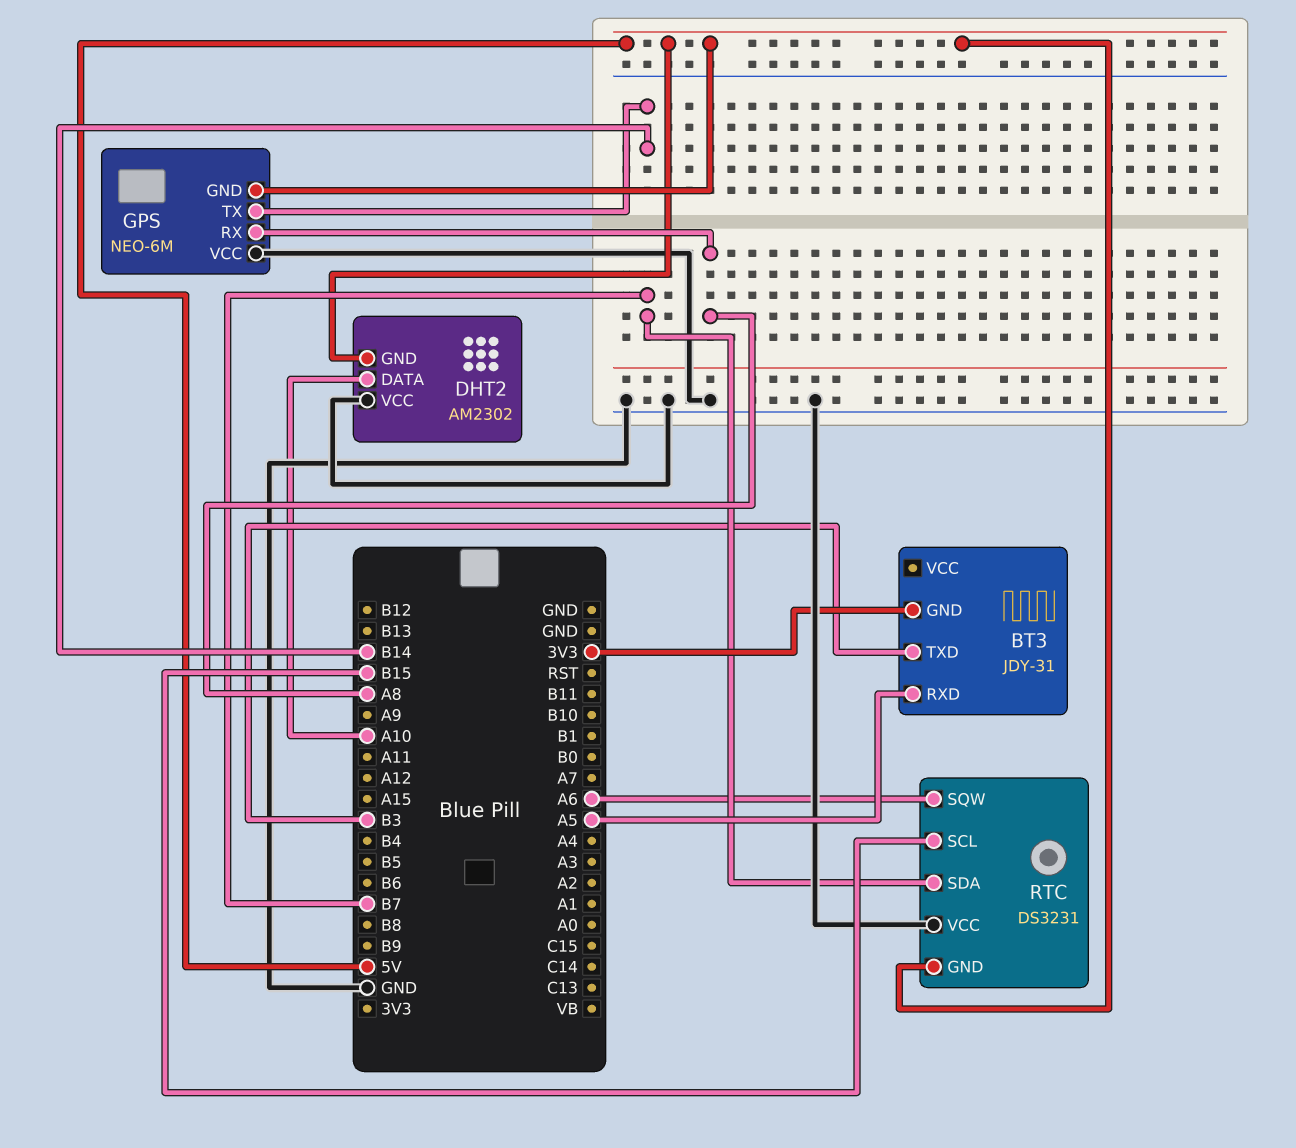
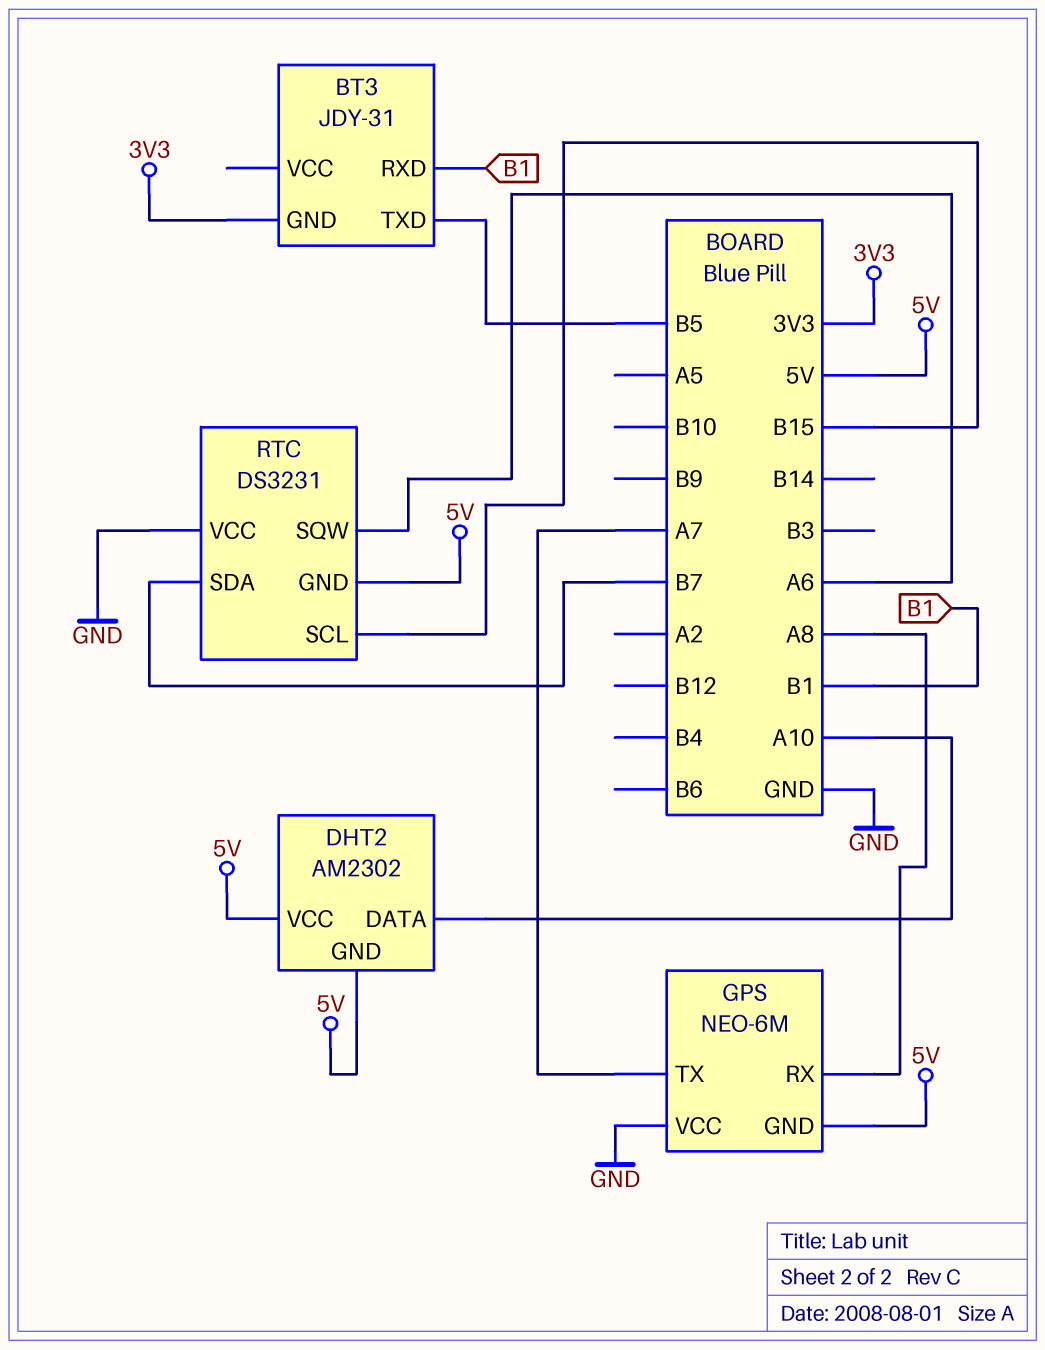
BT3 pin RXD: A5 -> B1
BT3 pin TXD: B3 -> B5
DHT2 pin VCC: GND -> 5V
GPS pin TX: B14 -> A7

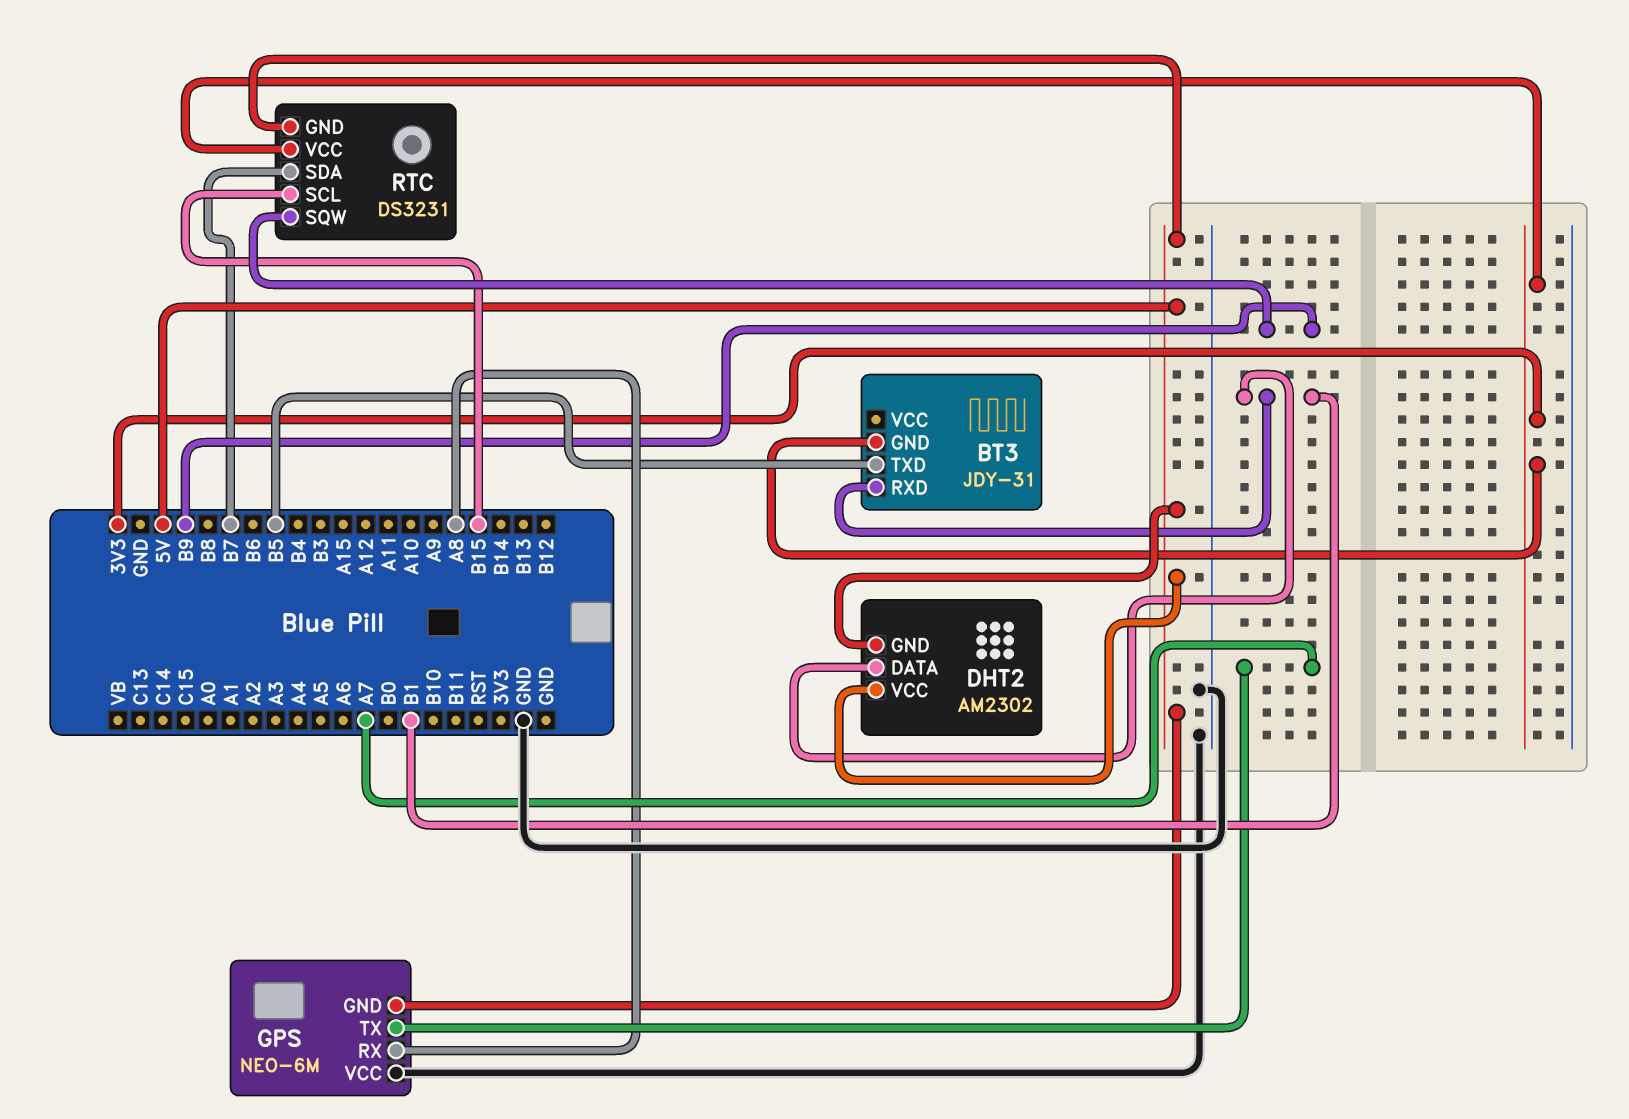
DHT2 pin DATA: A10 -> B1
RTC pin SQW: A6 -> B9
RTC pin VCC: GND -> 3V3

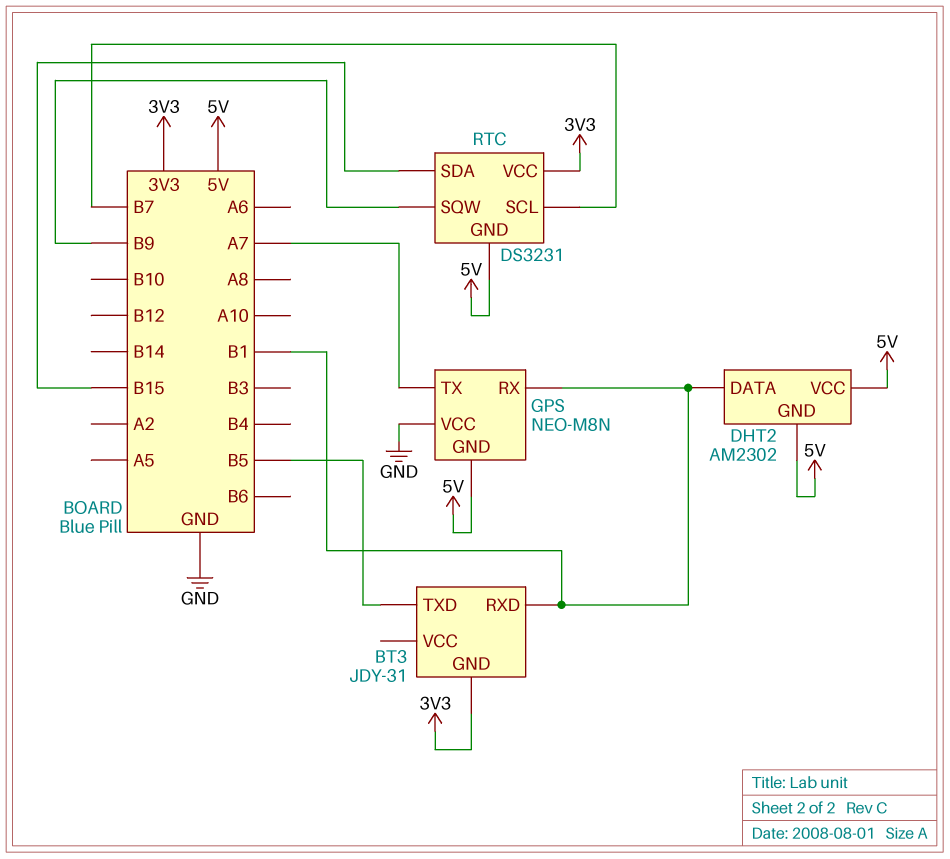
GPS: NEO-6M -> NEO-M8N
GPS pin RX: A8 -> B1
RTC pin SCL: B15 -> B7
RTC pin SDA: B7 -> B15

